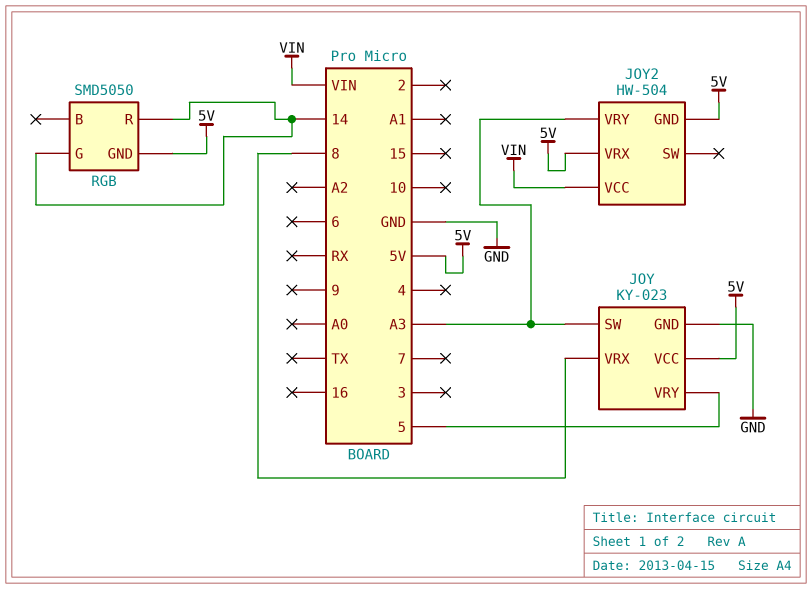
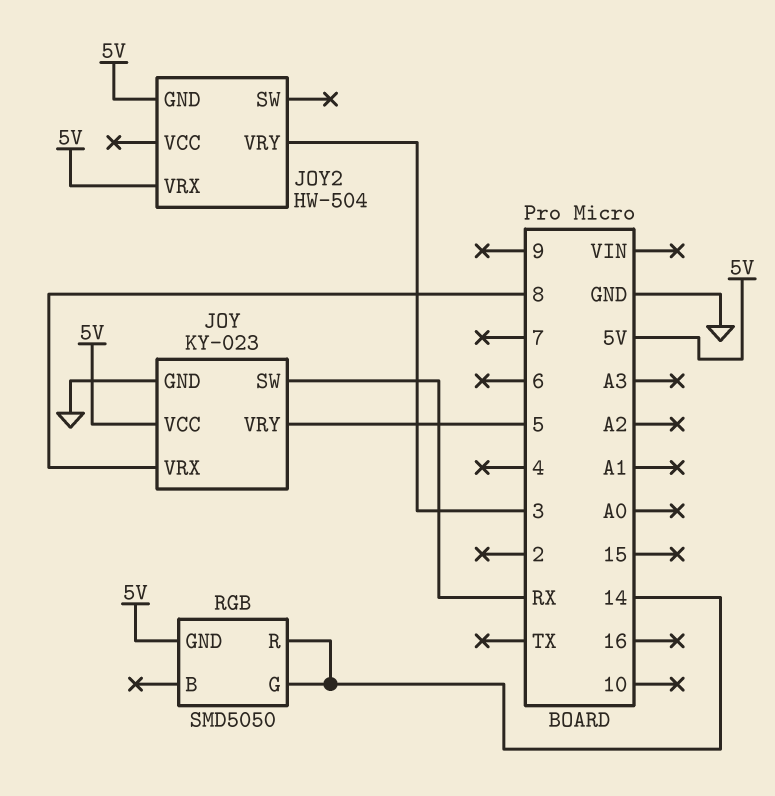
JOY pin SW: A3 -> RX
JOY2 pin VCC: VIN -> none
JOY2 pin VRY: A3 -> 3

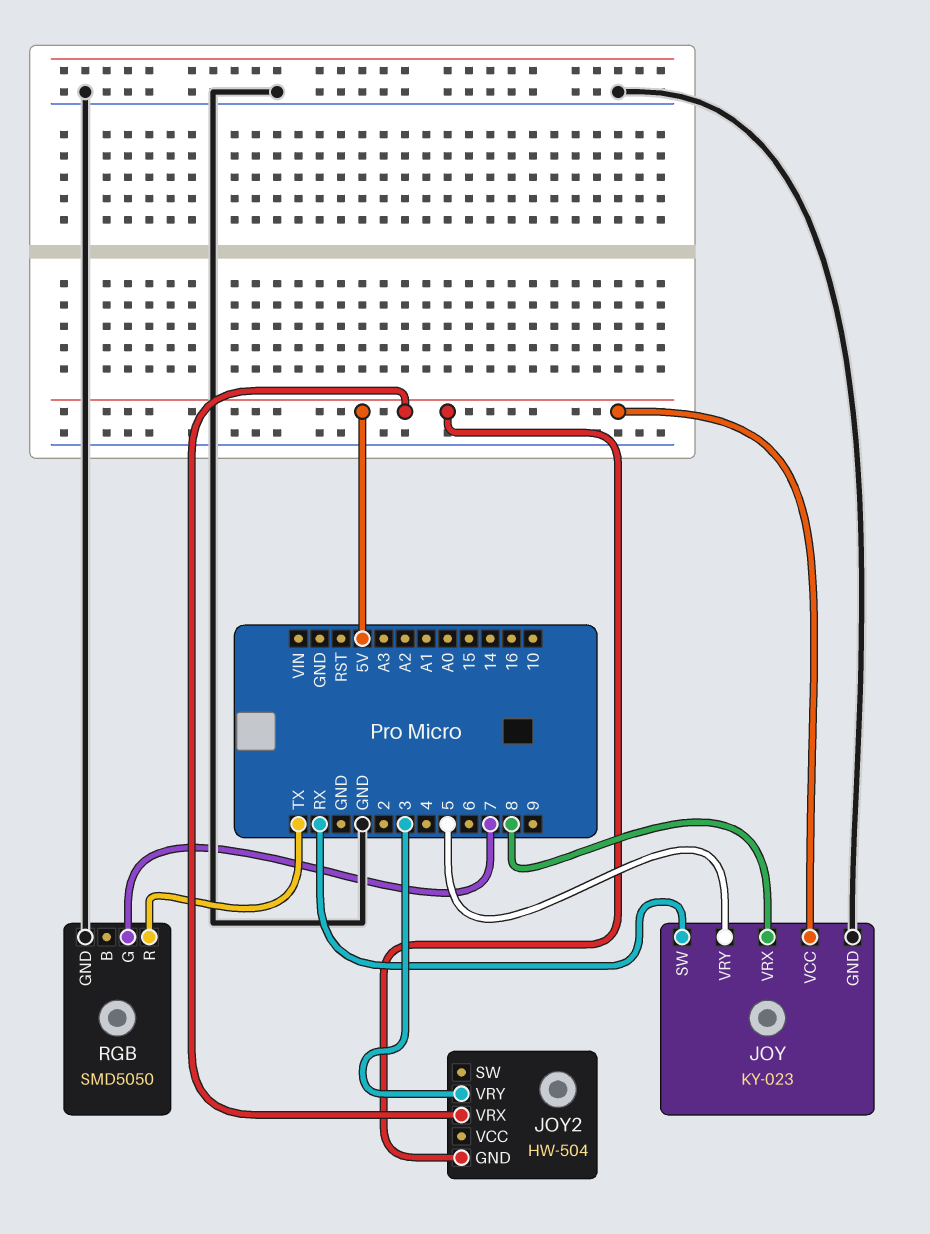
RGB pin G: 14 -> 7
RGB pin GND: 5V -> GND
RGB pin R: 14 -> TX

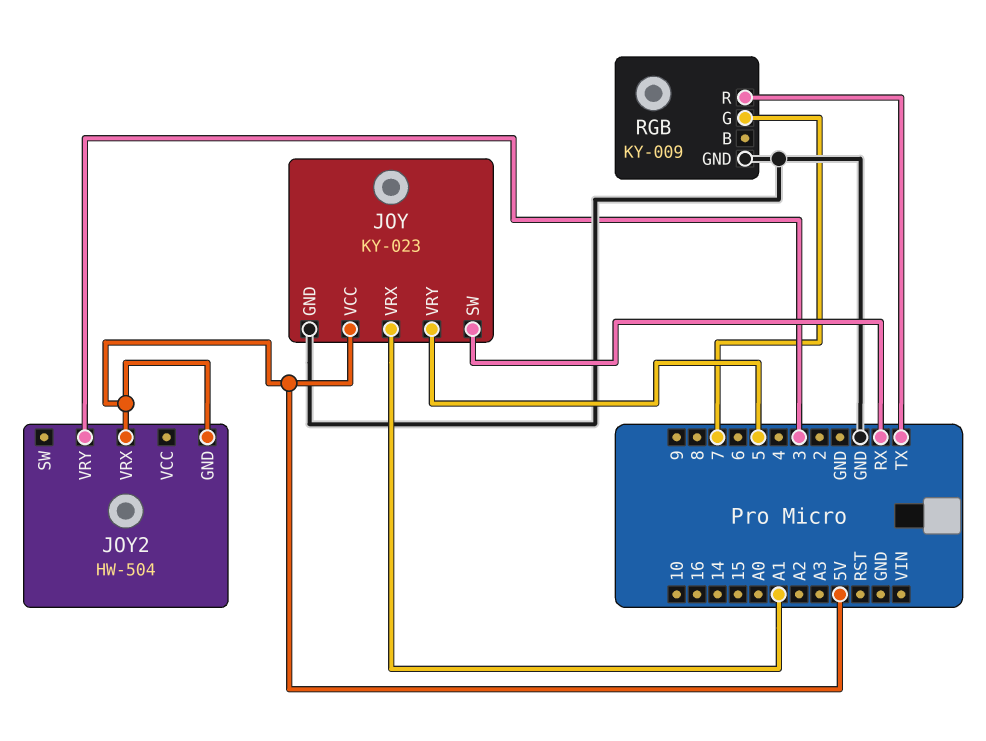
JOY pin VRX: 8 -> A1
RGB: SMD5050 -> KY-009

